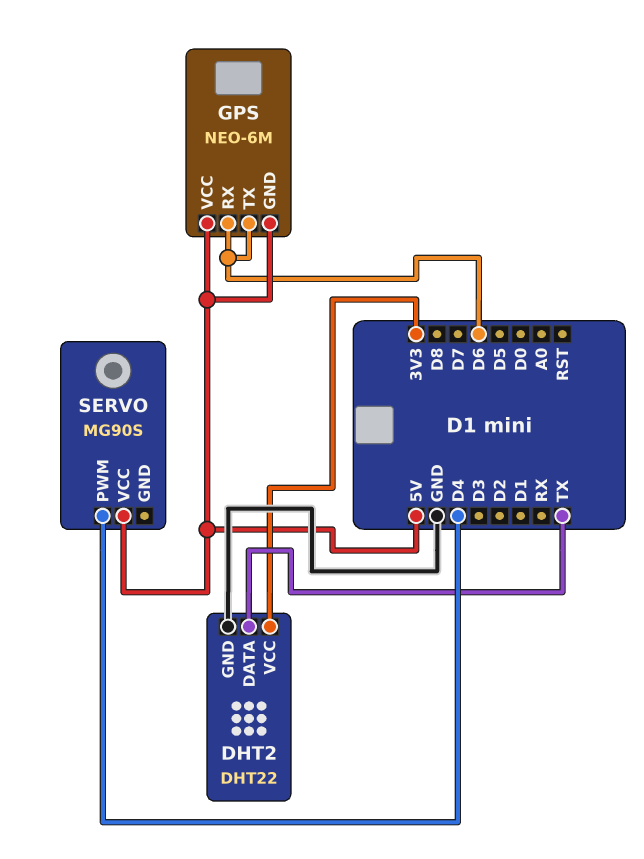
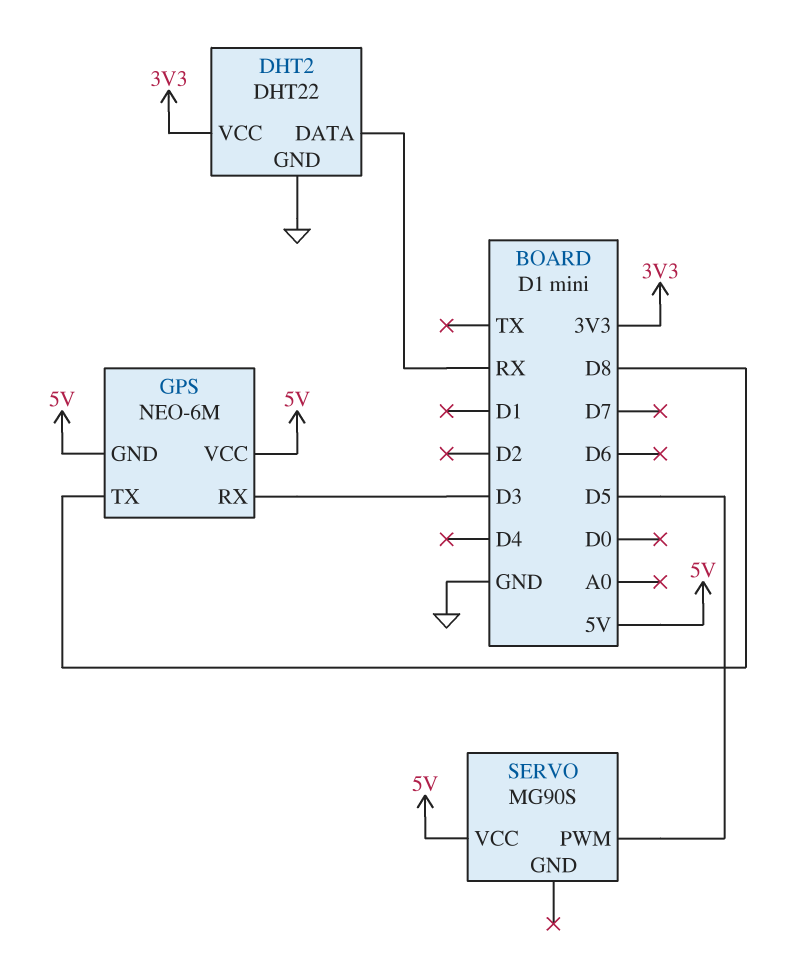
DHT2 pin DATA: TX -> RX
GPS pin RX: D6 -> D3
GPS pin TX: D6 -> D8
SERVO pin PWM: D4 -> D5

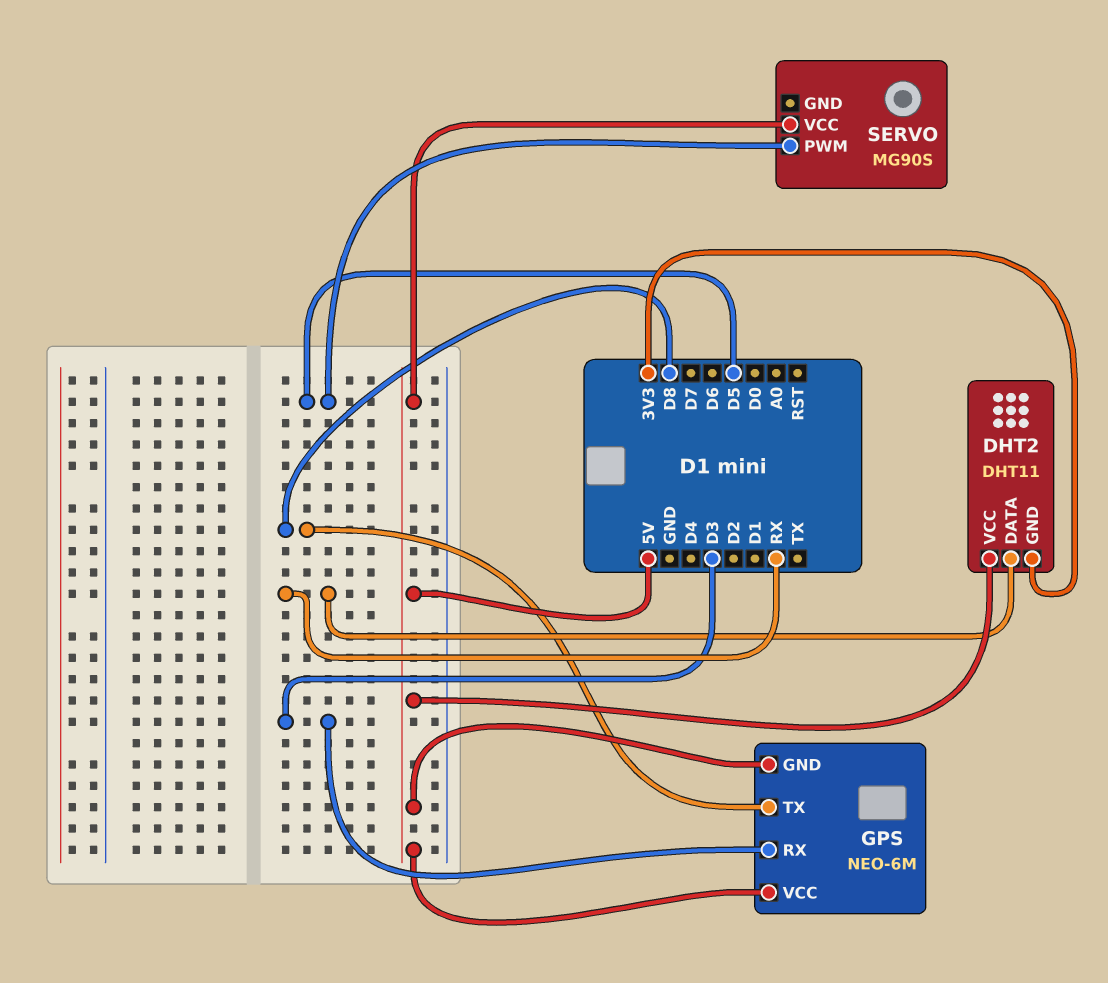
DHT2: DHT22 -> DHT11
DHT2 pin GND: GND -> 3V3
DHT2 pin VCC: 3V3 -> 5V

